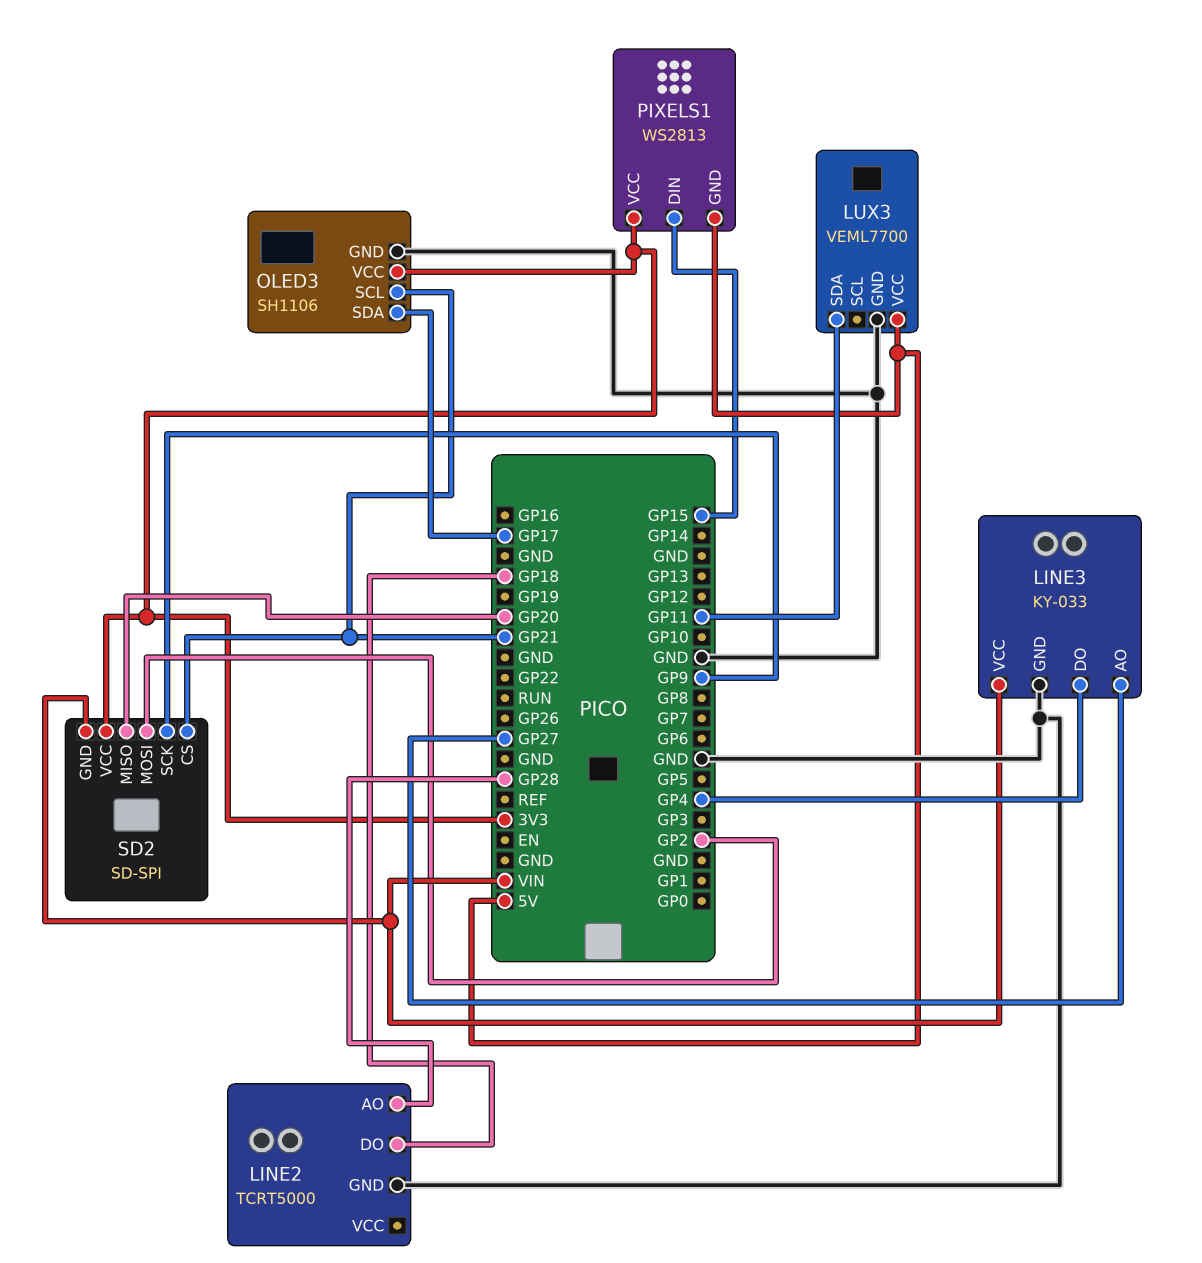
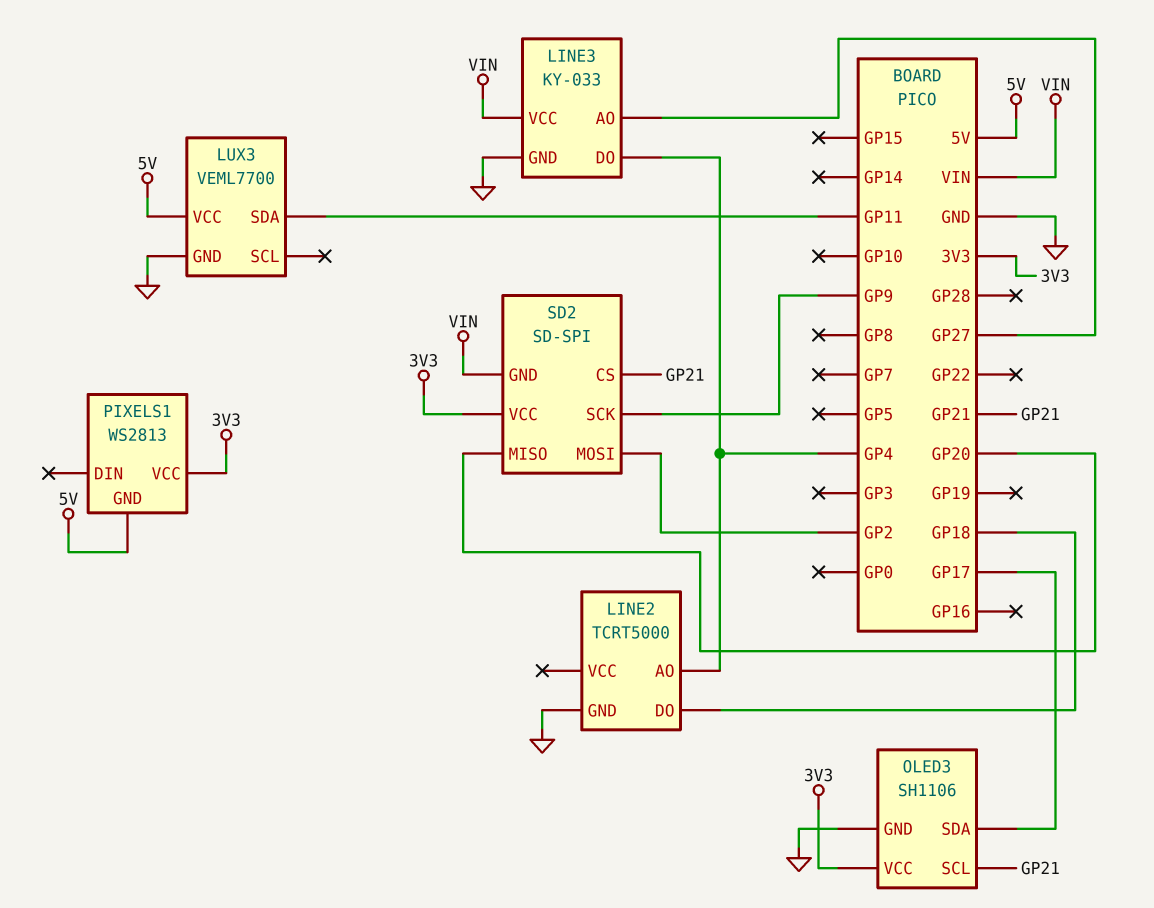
LINE2 pin AO: GP28 -> GP4
PIXELS1 pin DIN: GP15 -> none

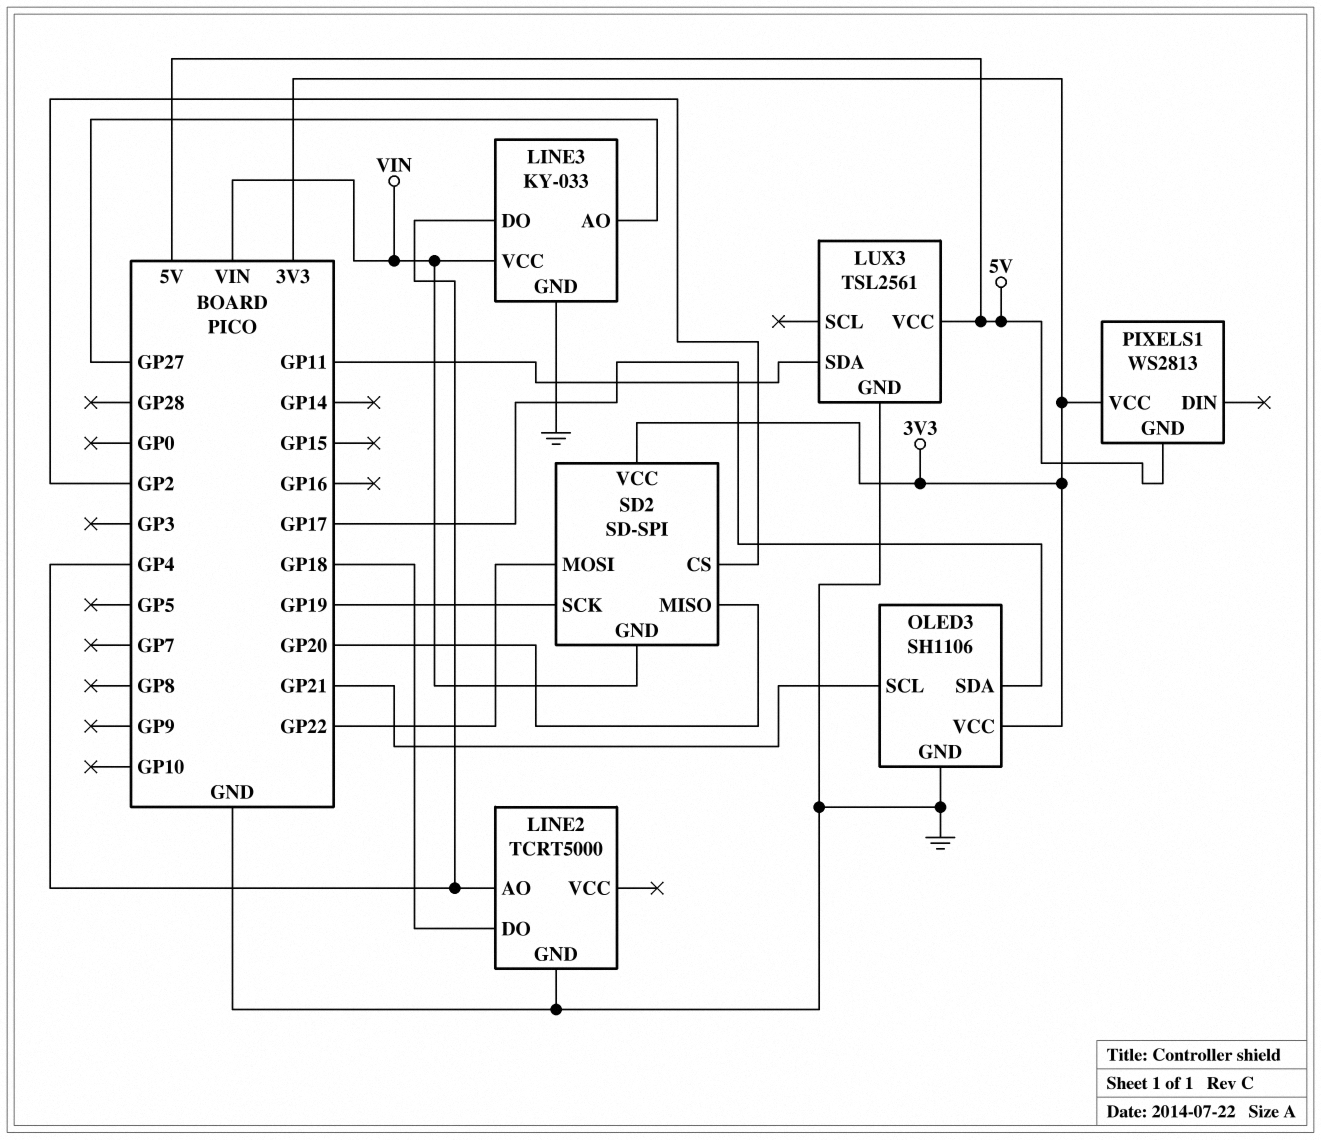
LUX3: VEML7700 -> TSL2561
SD2 pin CS: GP21 -> GP2
SD2 pin MOSI: GP2 -> GP22
SD2 pin SCK: GP9 -> GP19

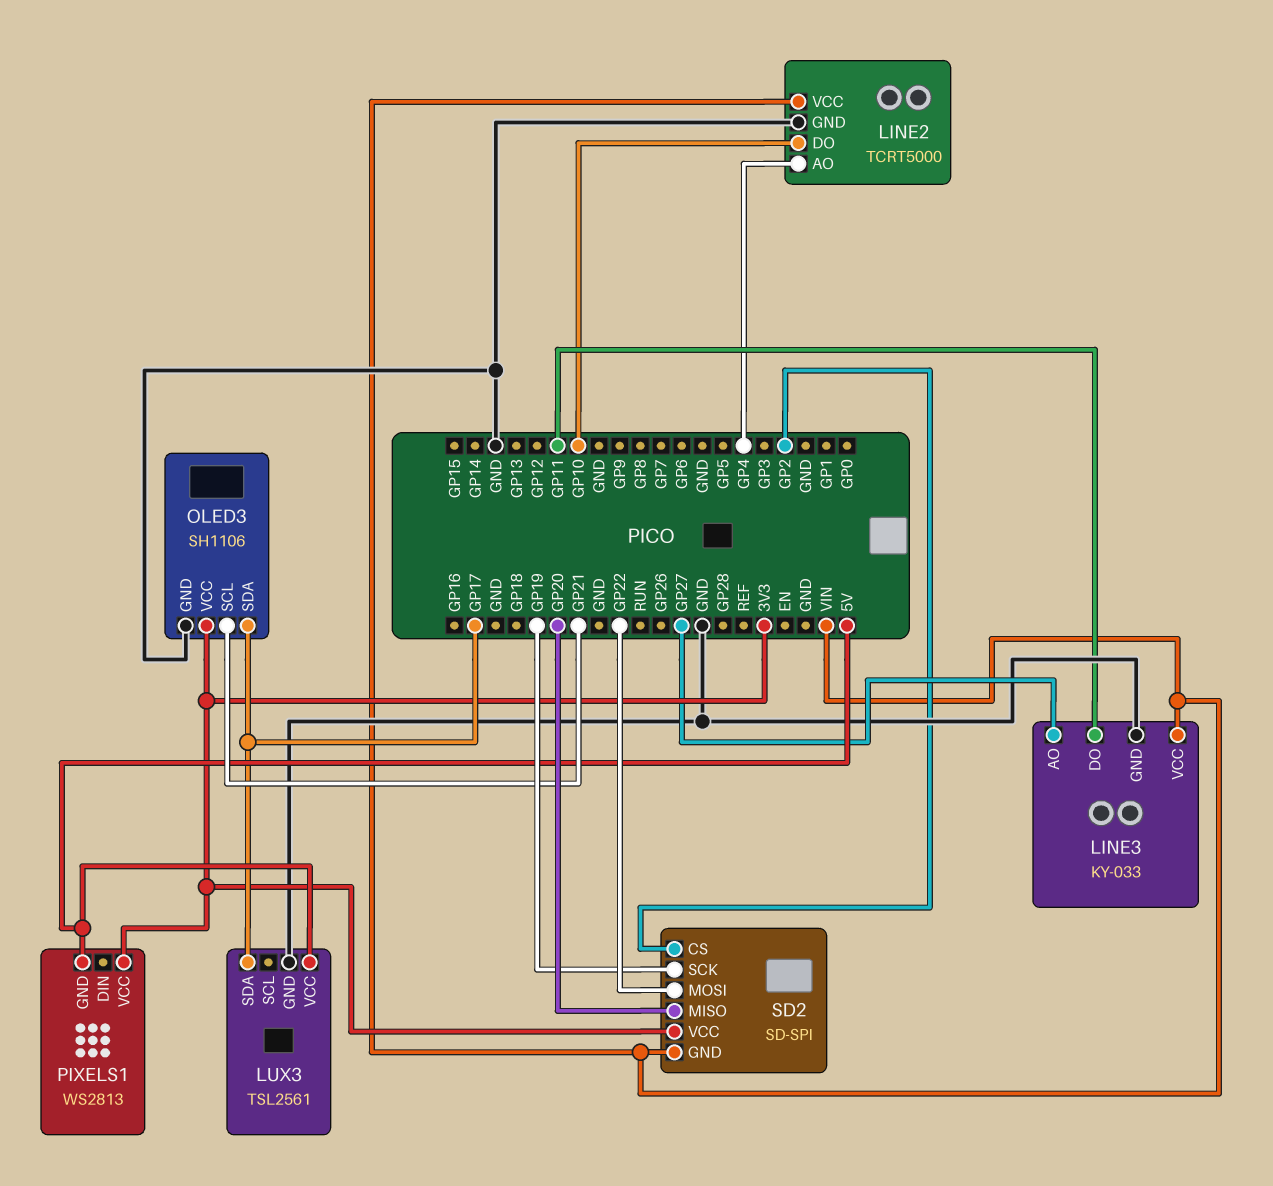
LINE2 pin DO: GP18 -> GP10
LINE2 pin VCC: none -> VIN
LINE3 pin DO: GP4 -> GP11
LUX3 pin SDA: GP11 -> GP17

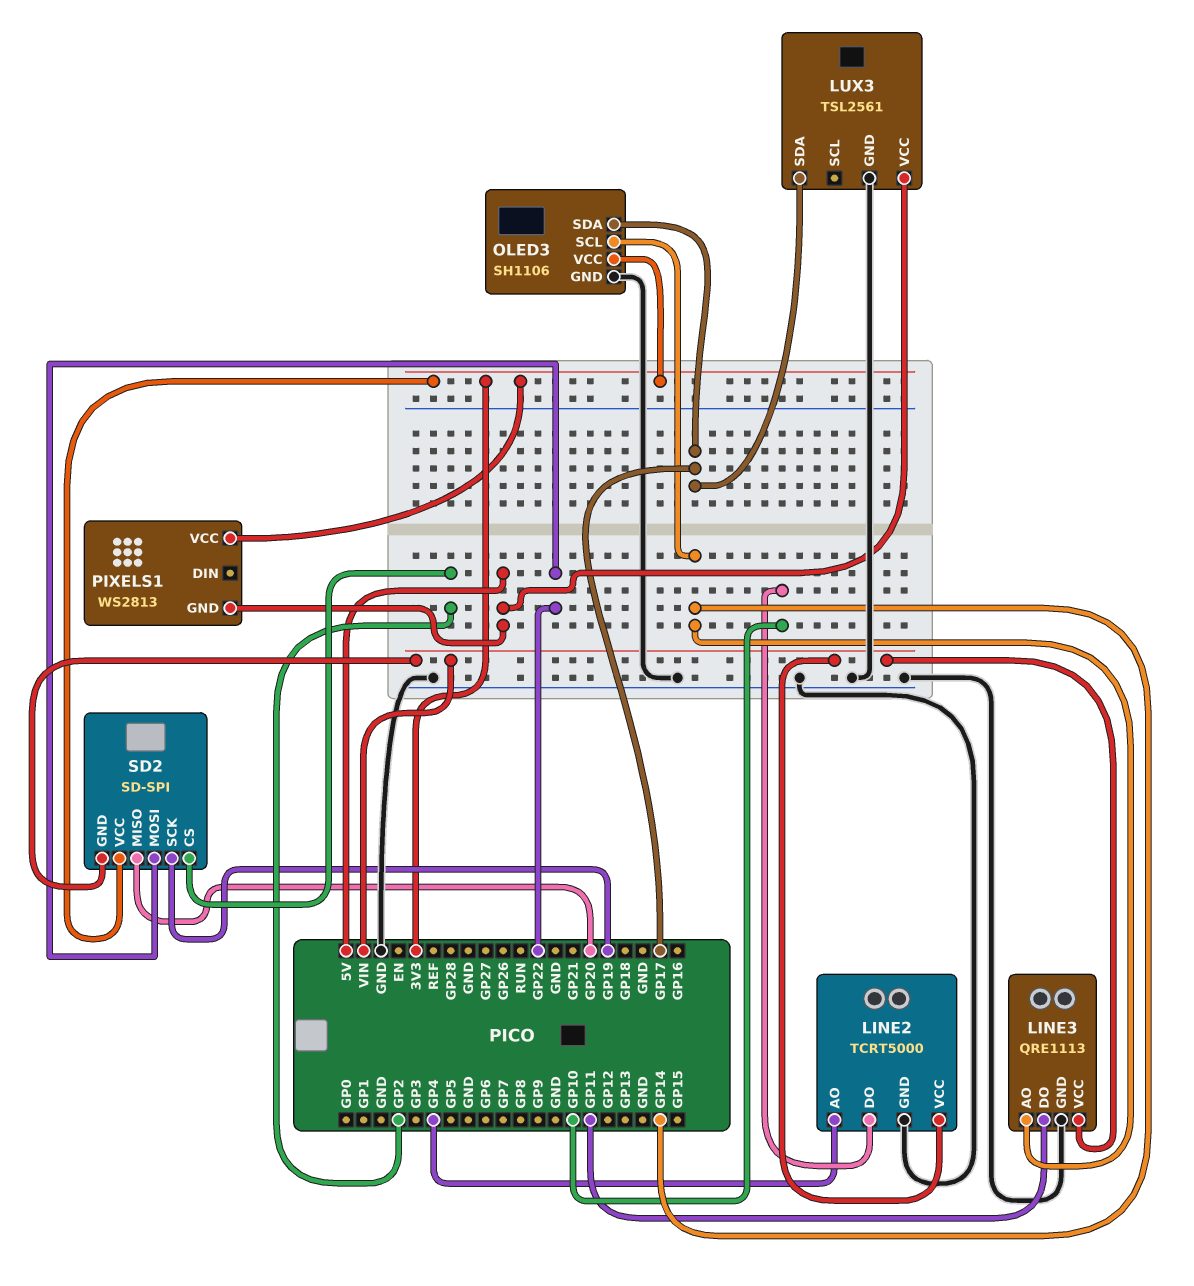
LINE3: KY-033 -> QRE1113
LINE3 pin AO: GP27 -> GP14
OLED3 pin SCL: GP21 -> GP14

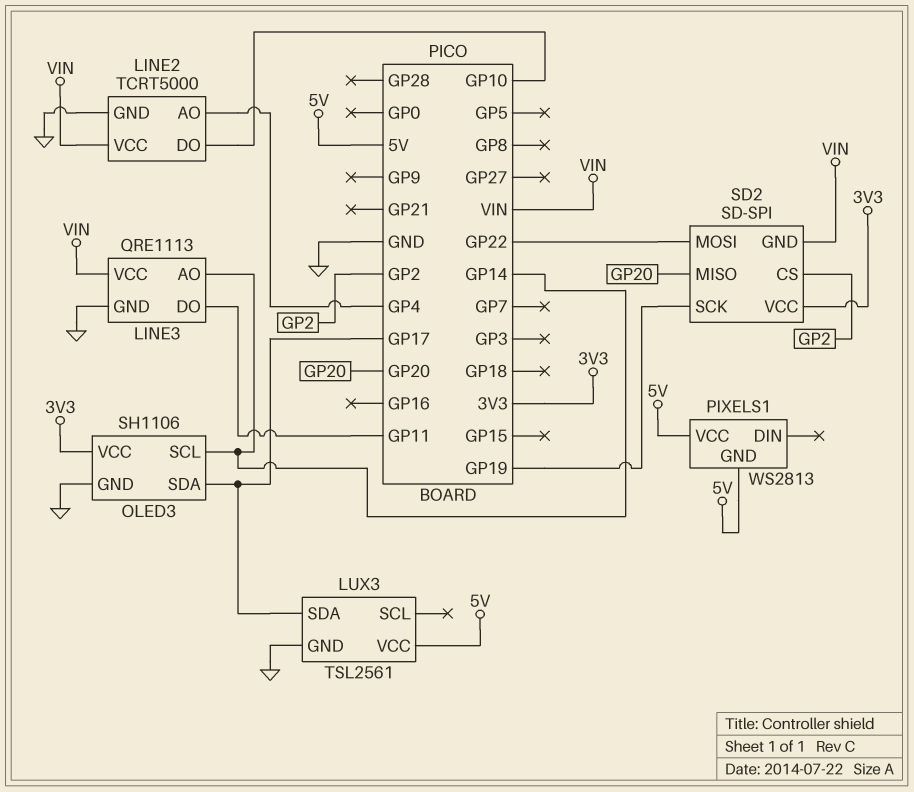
PIXELS1 pin VCC: 3V3 -> 5V

